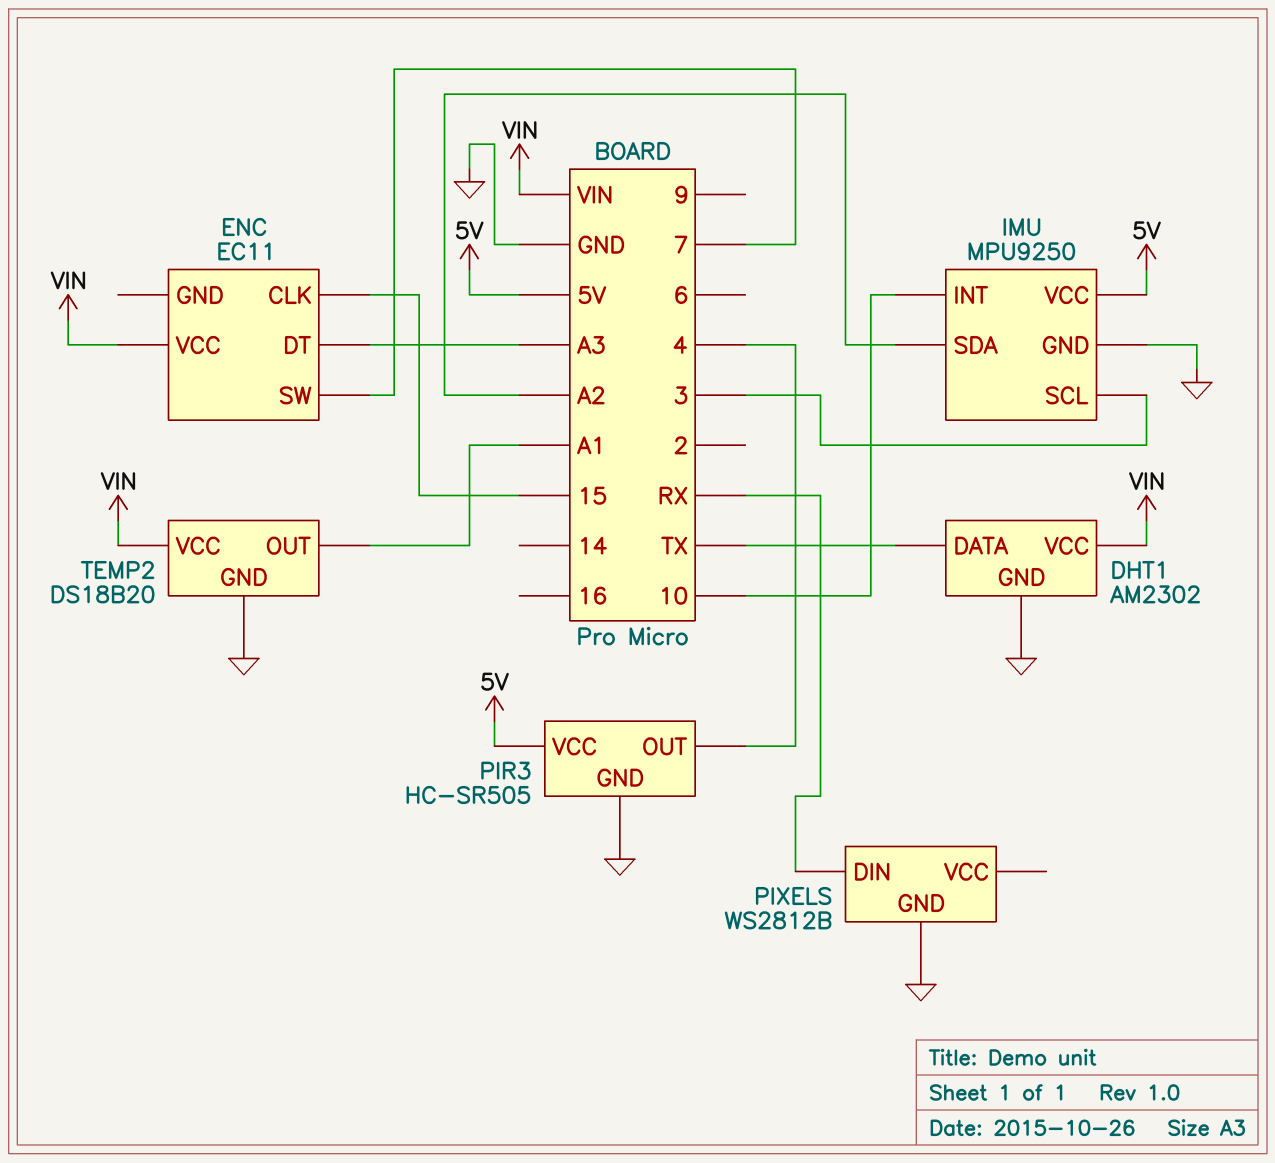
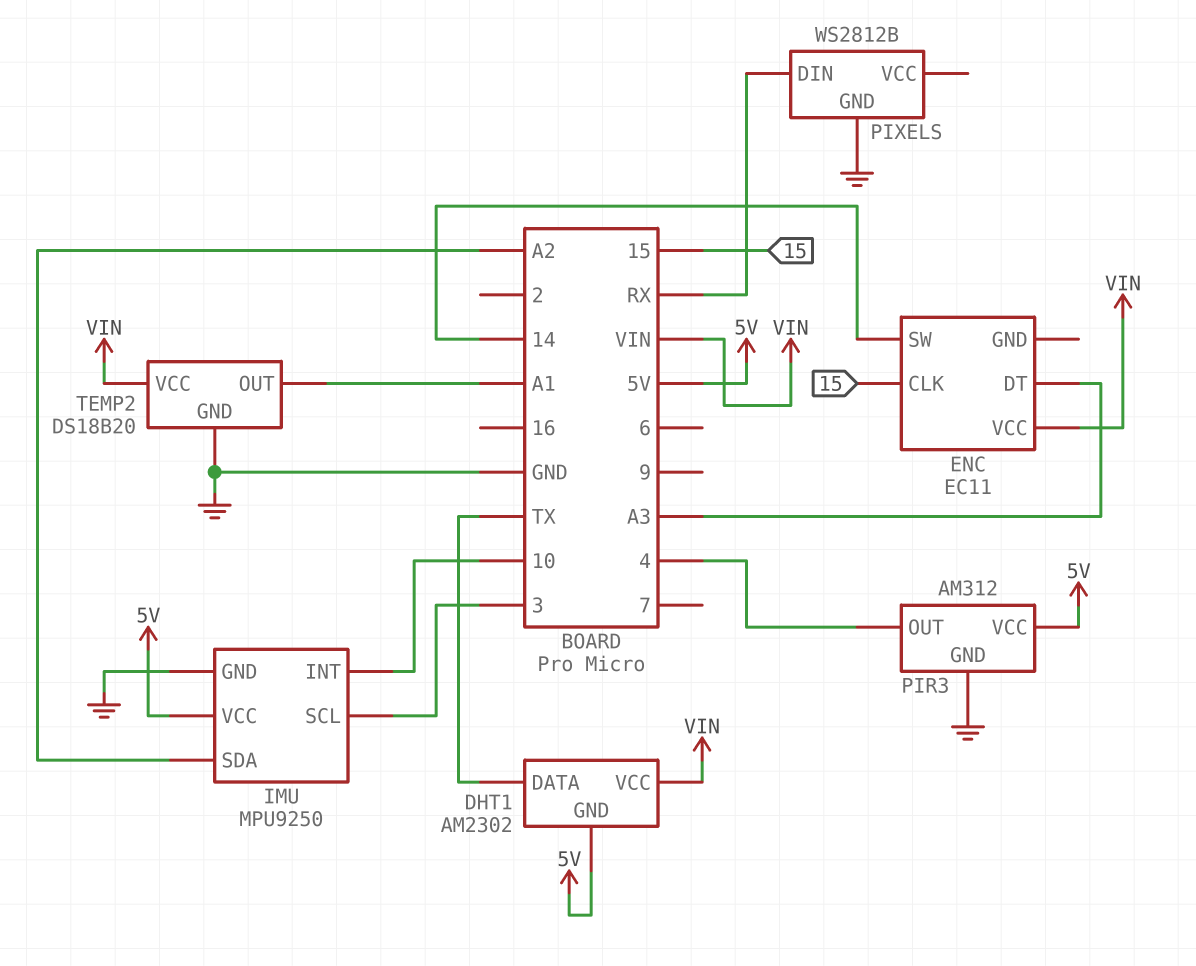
DHT1 pin GND: GND -> 5V
ENC pin SW: 7 -> 14
PIR3: HC-SR505 -> AM312

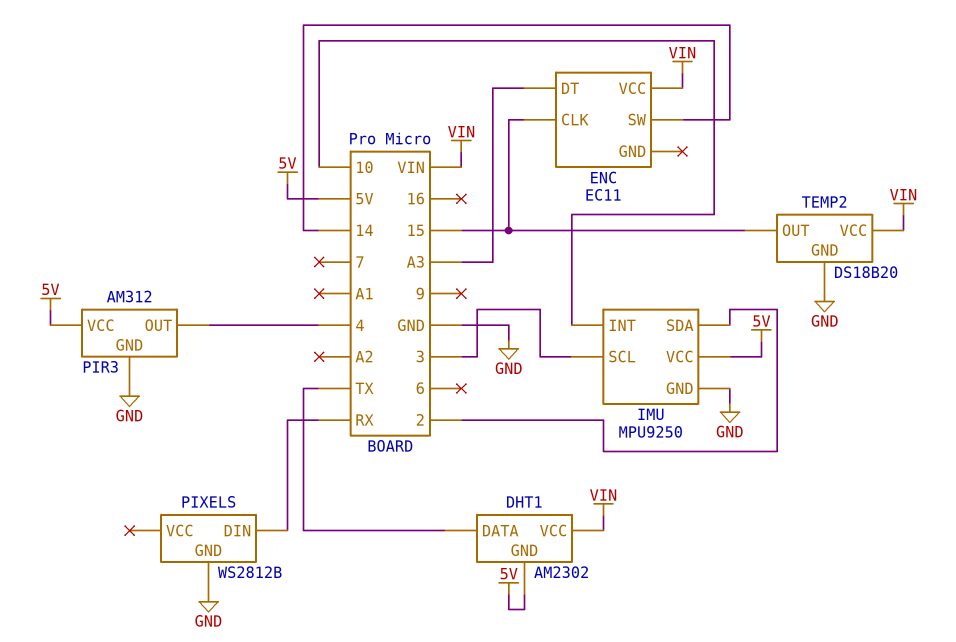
IMU pin SDA: A2 -> 2
TEMP2 pin OUT: A1 -> 15

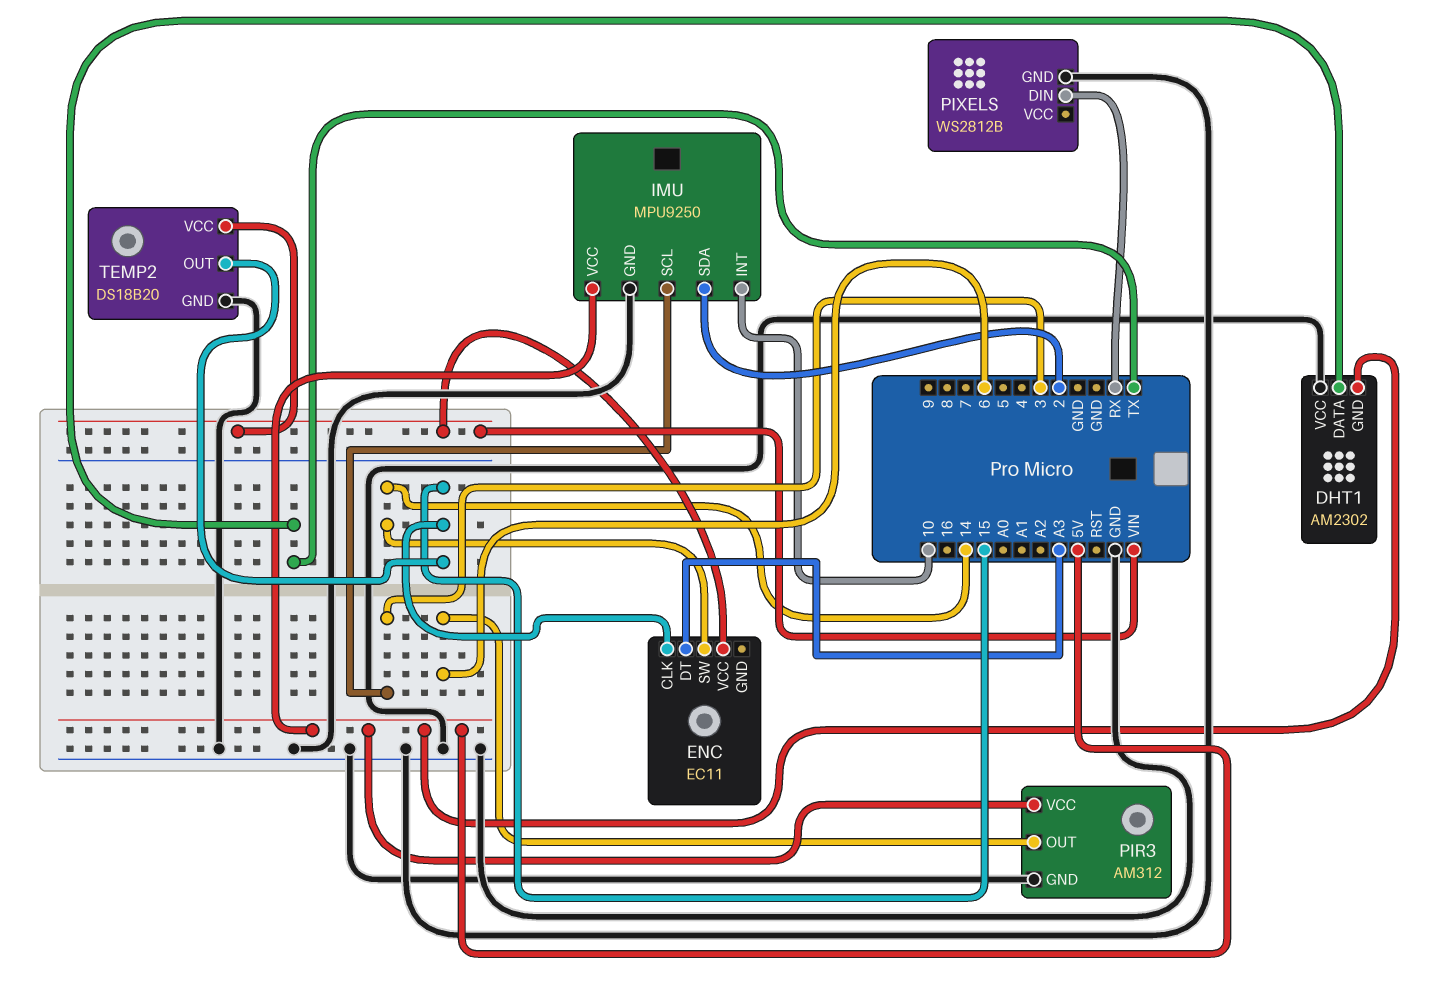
DHT1 pin VCC: VIN -> GND
PIR3 pin OUT: 4 -> 6

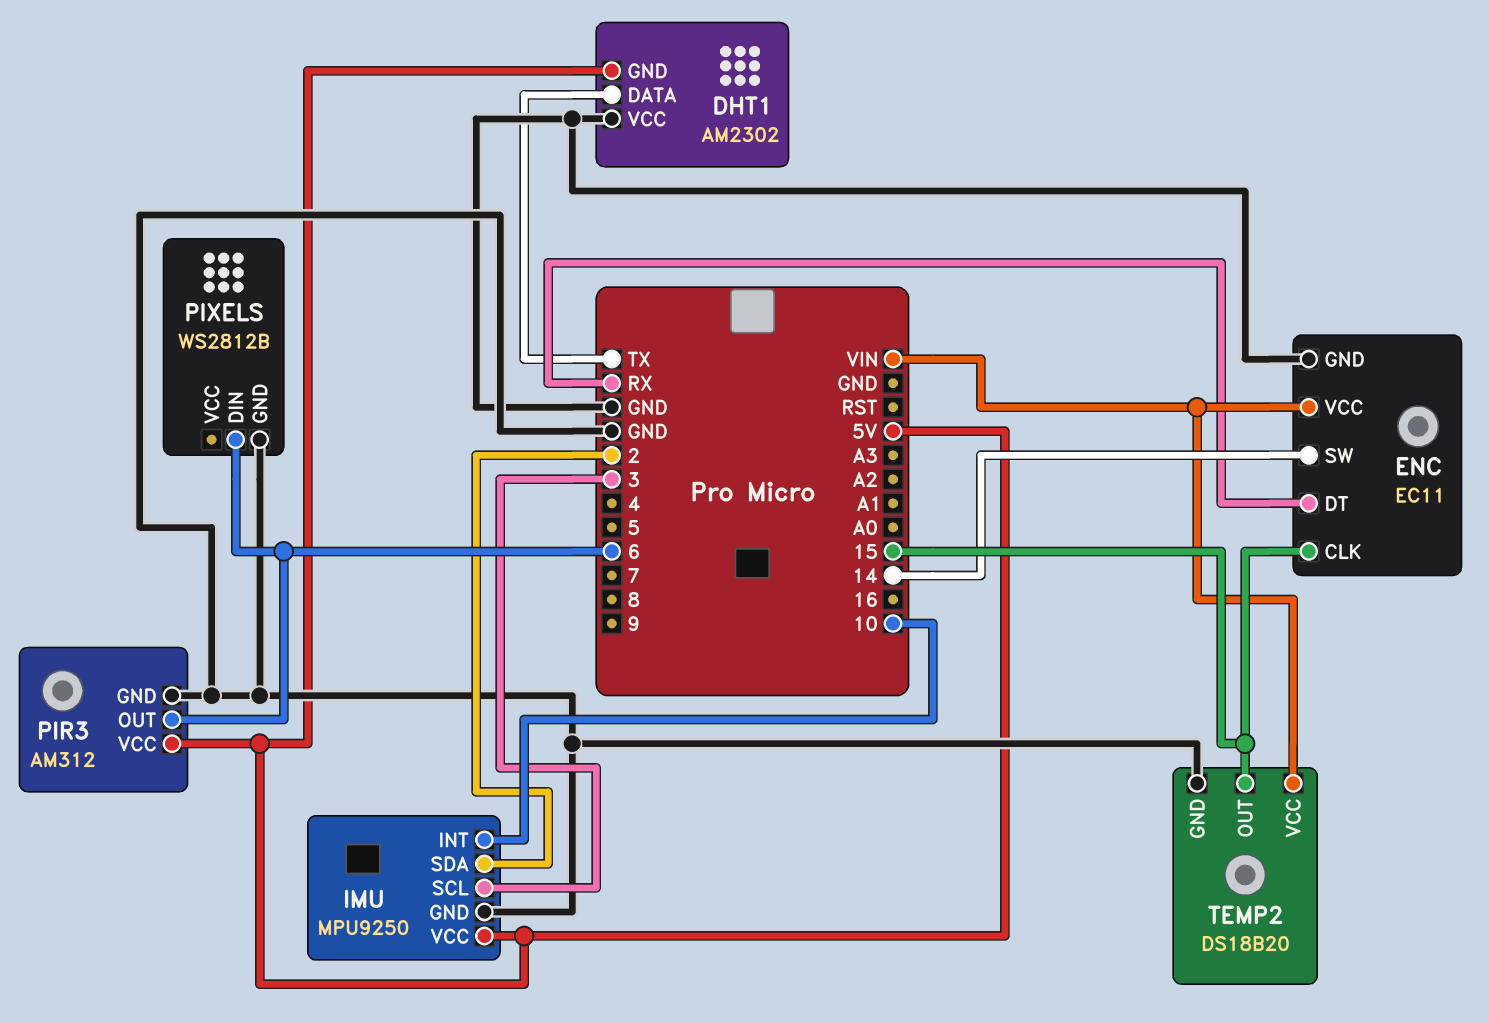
ENC pin DT: A3 -> RX
ENC pin GND: none -> GND
PIXELS pin DIN: RX -> 6

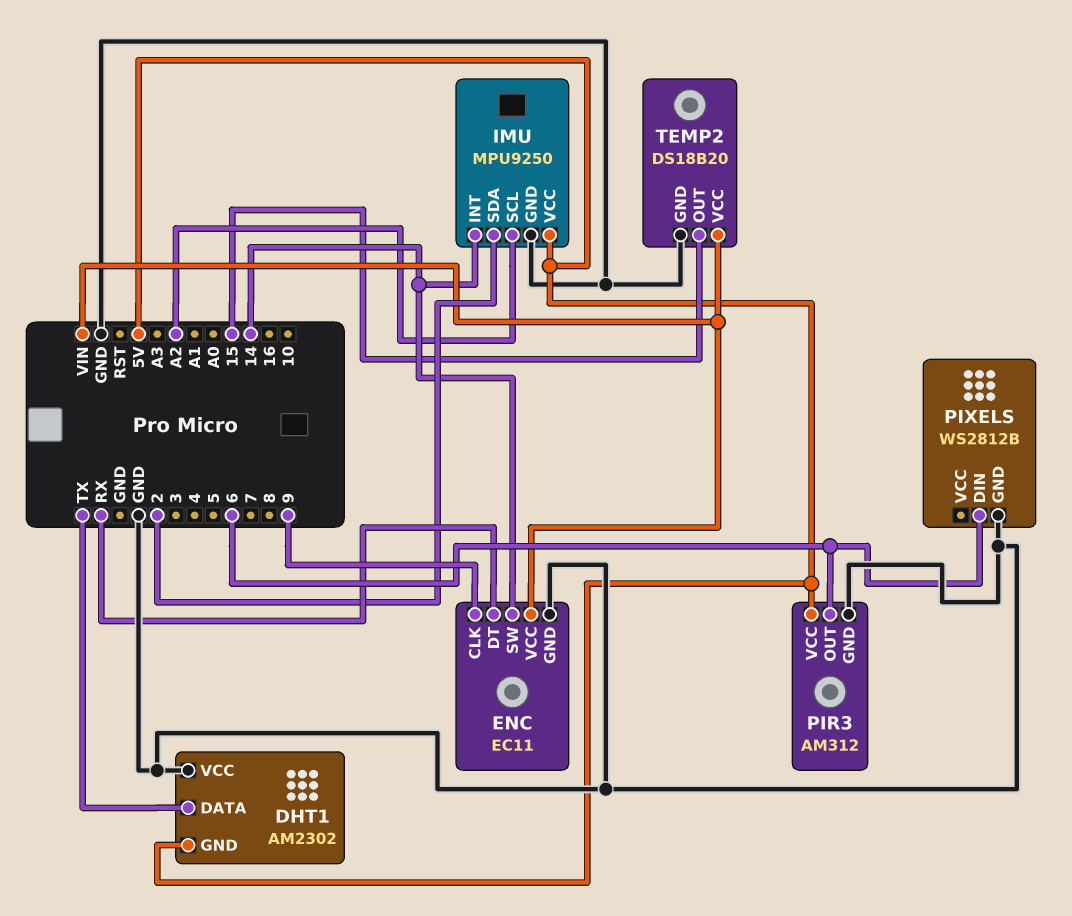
ENC pin CLK: 15 -> 9
IMU pin INT: 10 -> 14
IMU pin SCL: 3 -> A2

